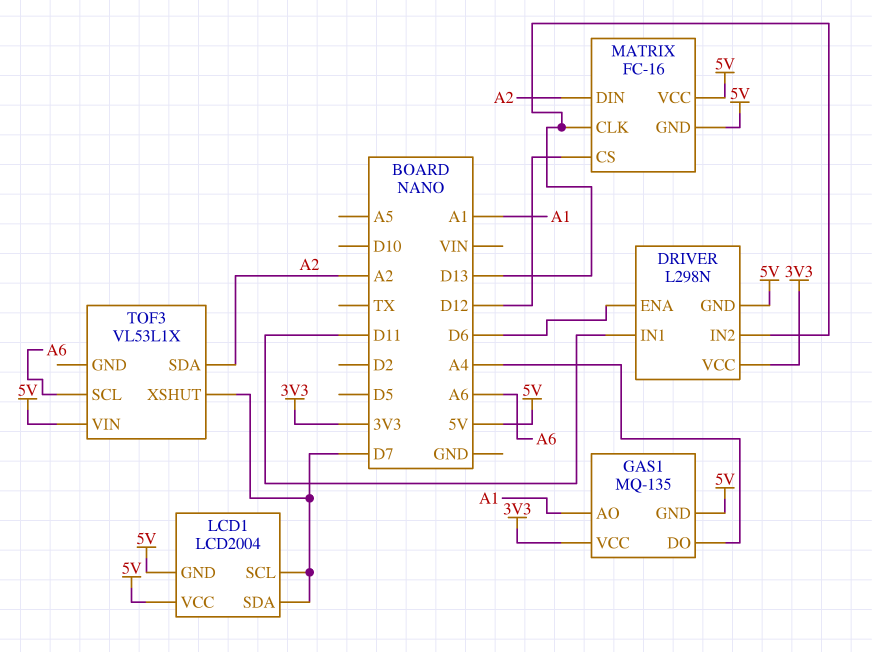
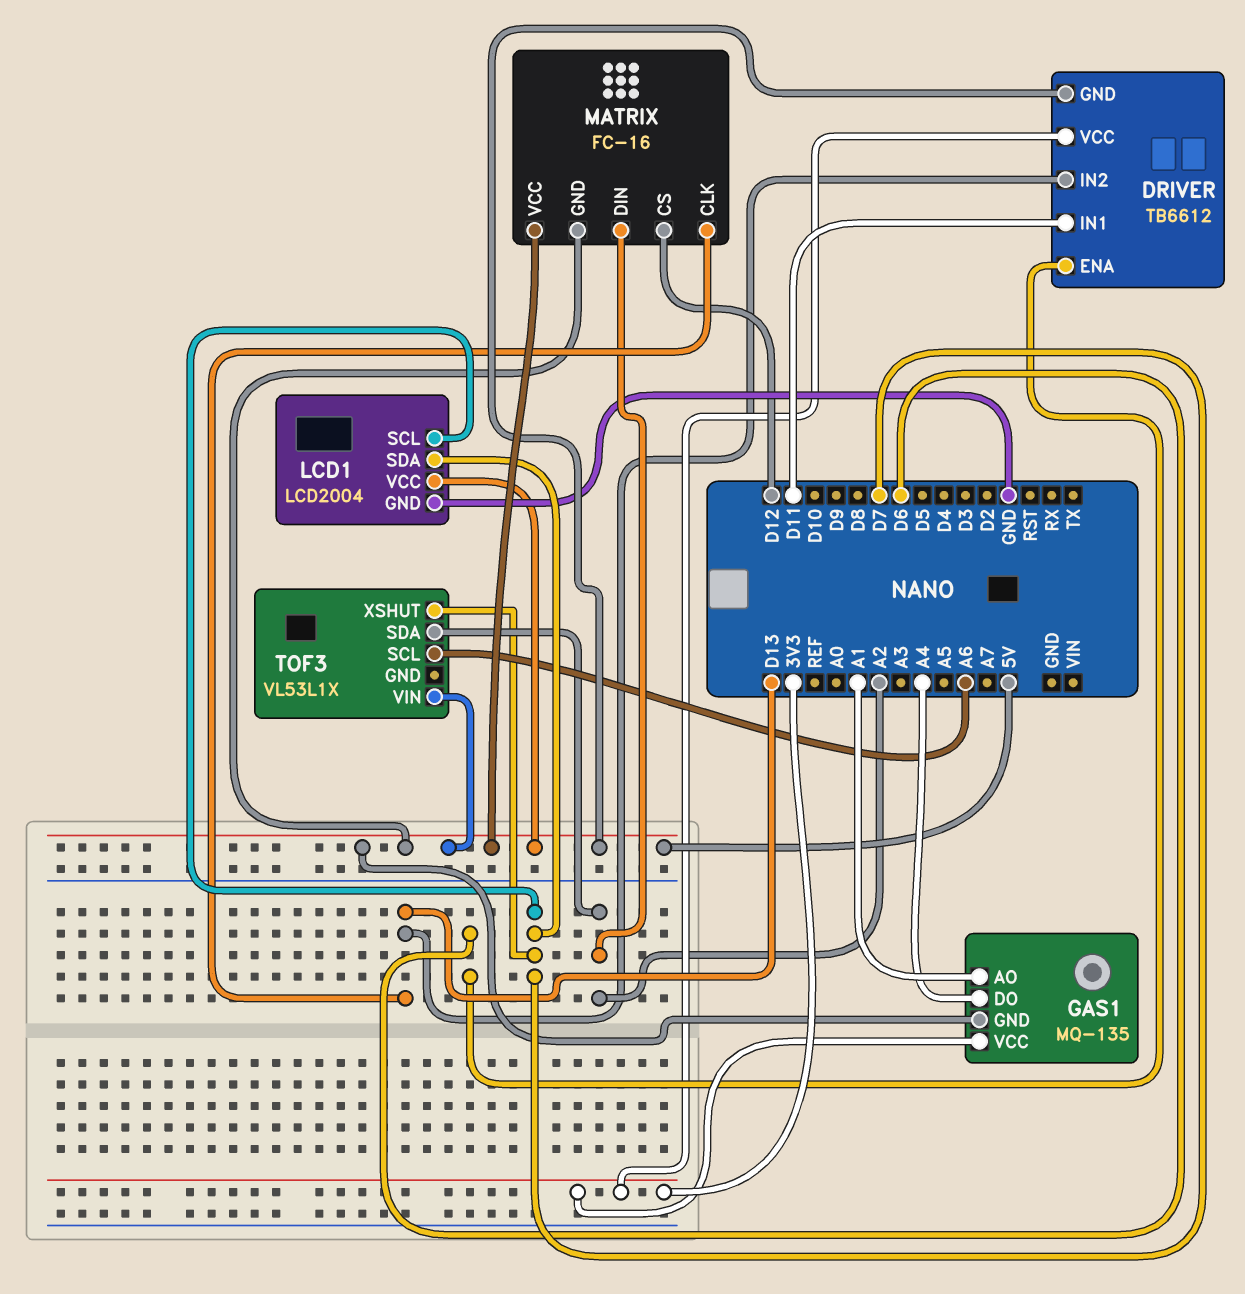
DRIVER: L298N -> TB6612
LCD1 pin GND: 5V -> GND

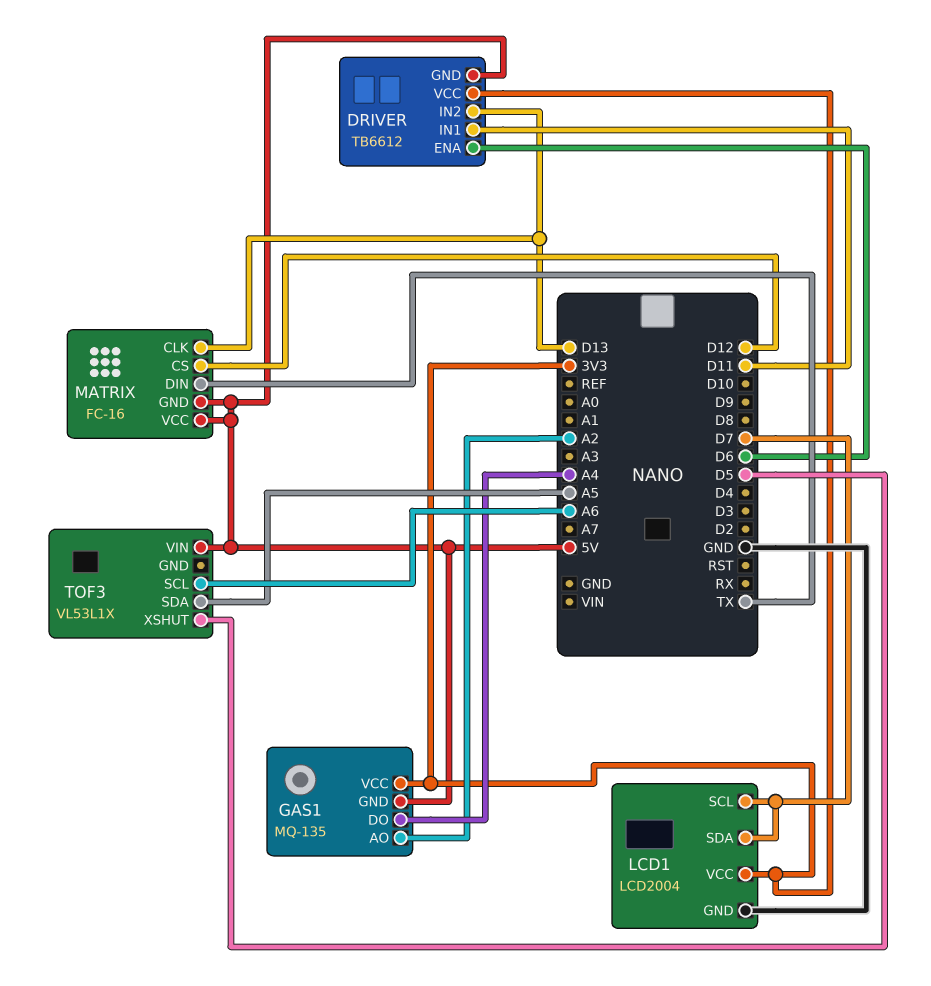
GAS1 pin AO: A1 -> A2
LCD1 pin VCC: 5V -> 3V3
MATRIX pin DIN: A2 -> TX
TOF3 pin SDA: A2 -> A5
TOF3 pin XSHUT: D7 -> D5

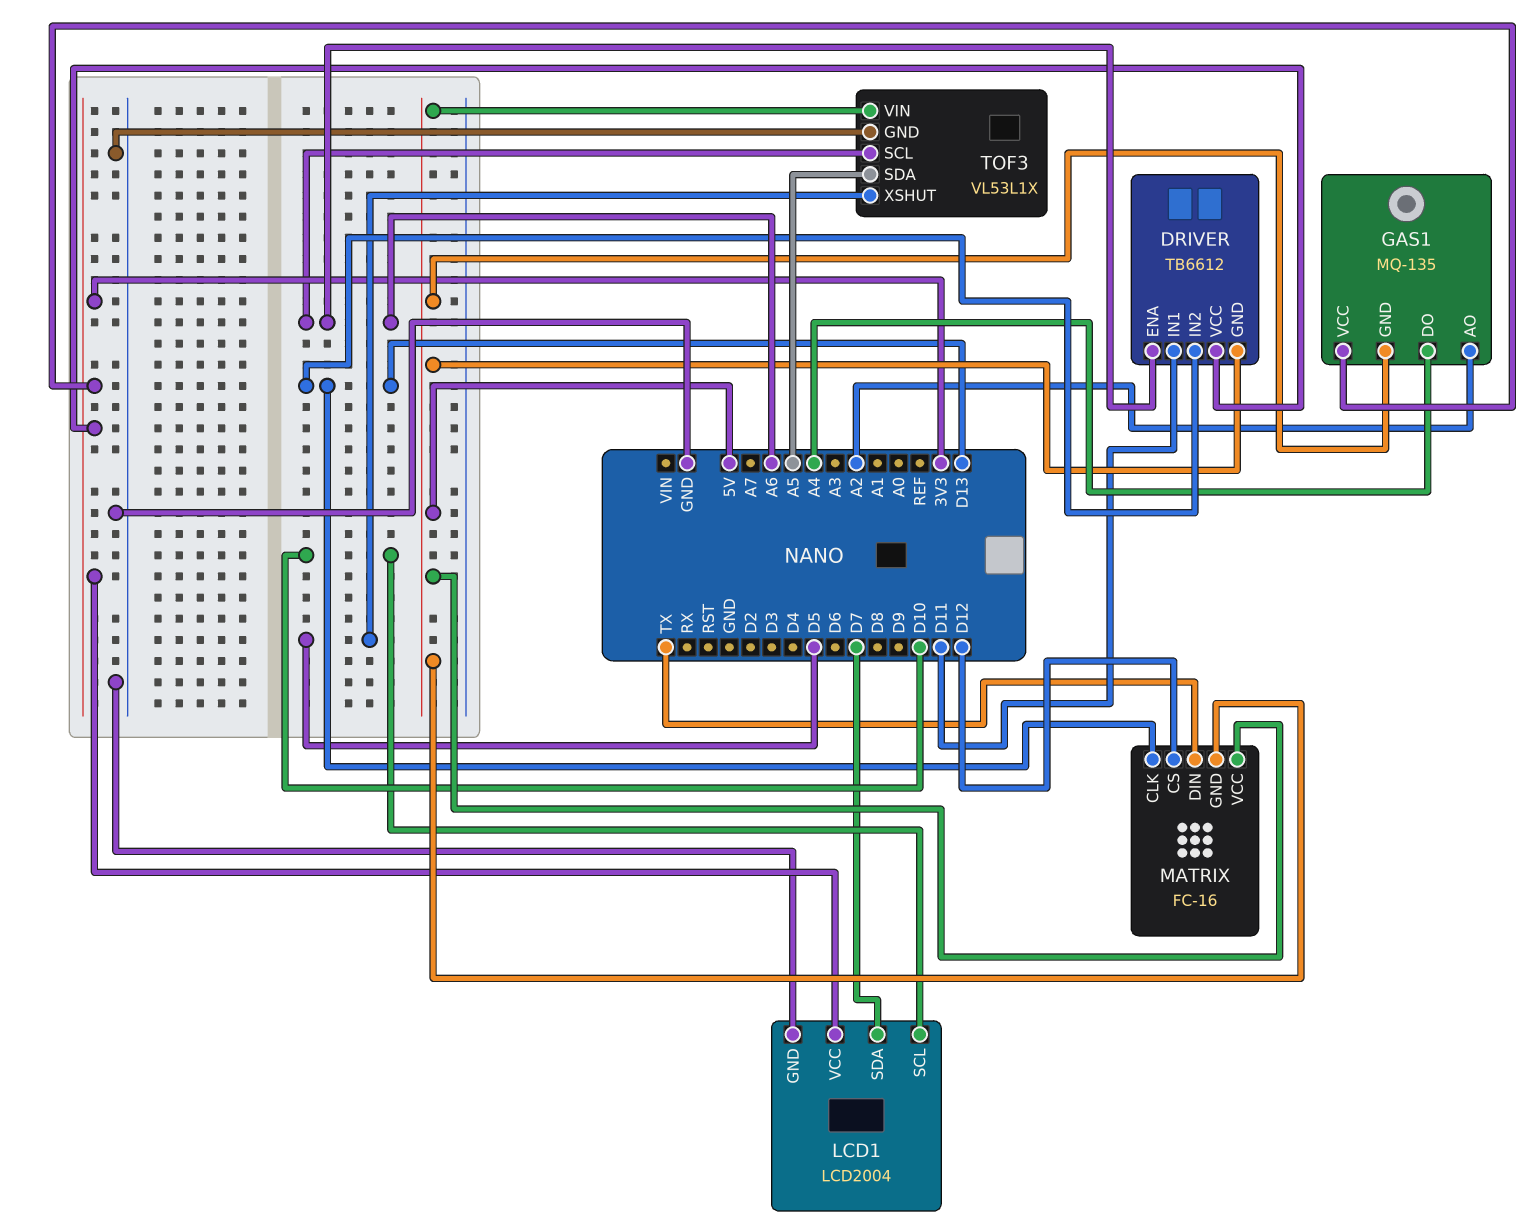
DRIVER pin ENA: D6 -> A6
LCD1 pin SCL: D7 -> D10
TOF3 pin GND: none -> GND

